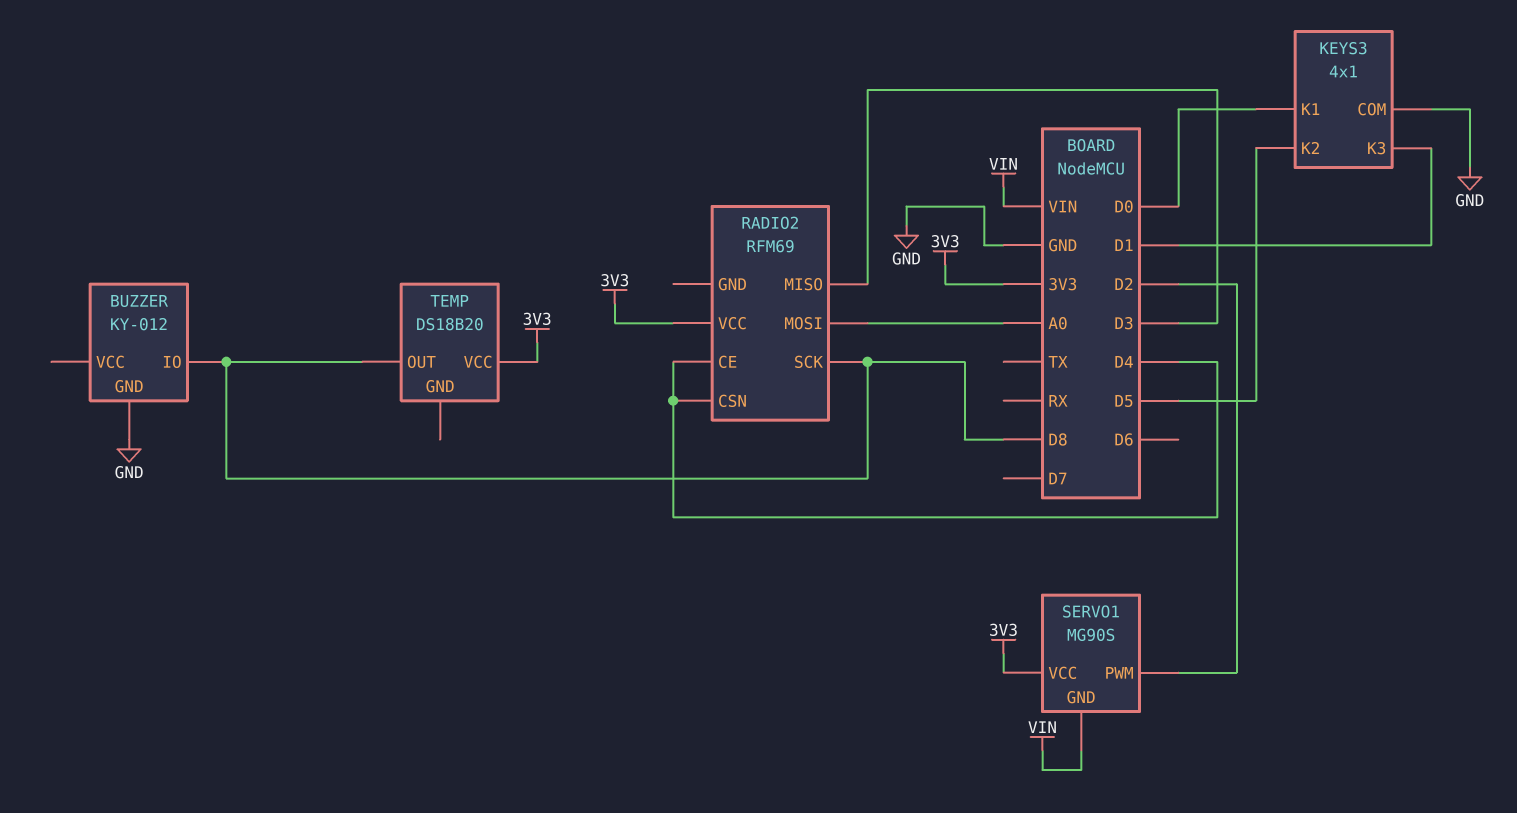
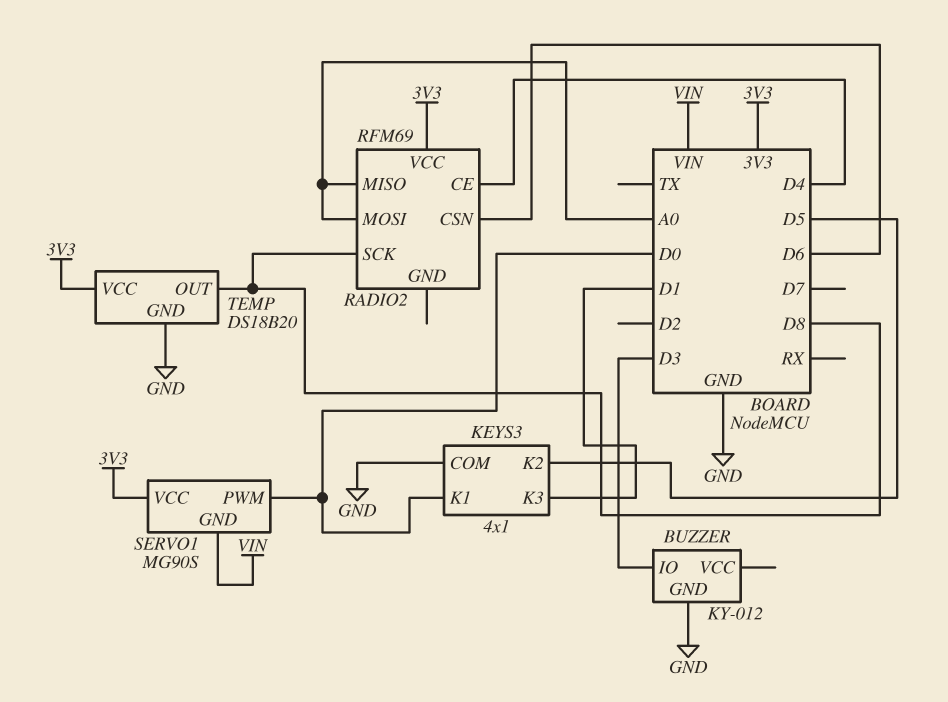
BUZZER pin IO: D8 -> D3
RADIO2 pin CSN: D4 -> D6
RADIO2 pin MISO: D3 -> A0
SERVO1 pin PWM: D2 -> D0
TEMP pin GND: none -> GND

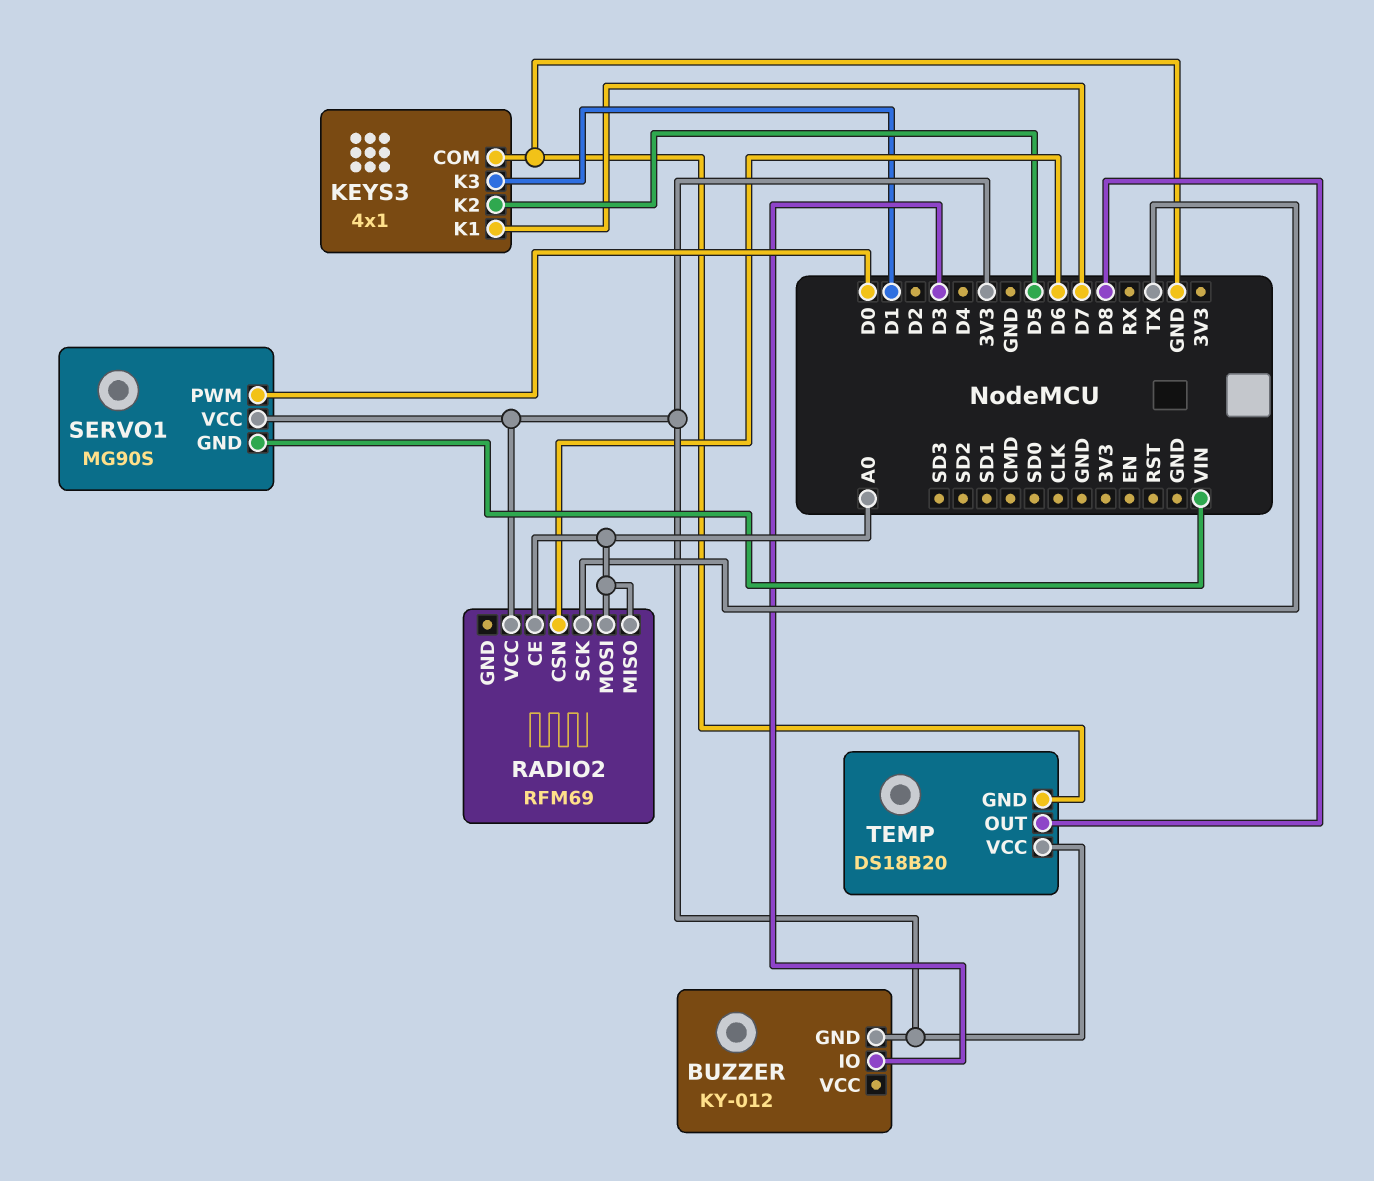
BUZZER pin GND: GND -> 3V3
KEYS3 pin K1: D0 -> D7
RADIO2 pin CE: D4 -> A0
RADIO2 pin SCK: D8 -> TX

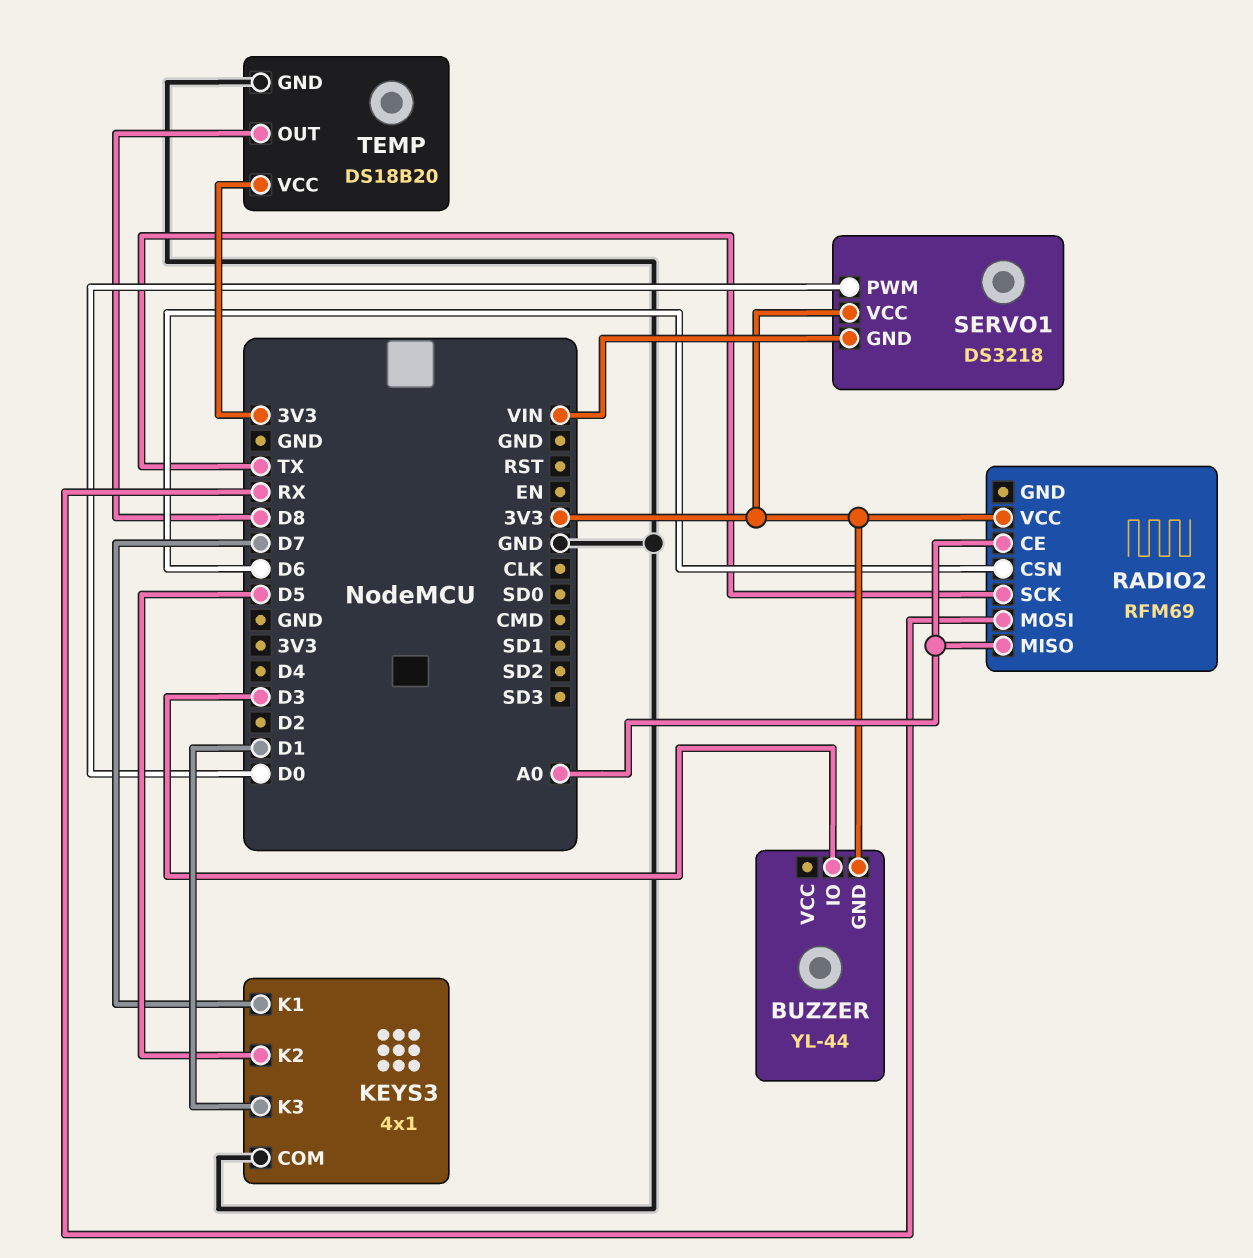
BUZZER: KY-012 -> YL-44
RADIO2 pin MOSI: A0 -> RX
SERVO1: MG90S -> DS3218

